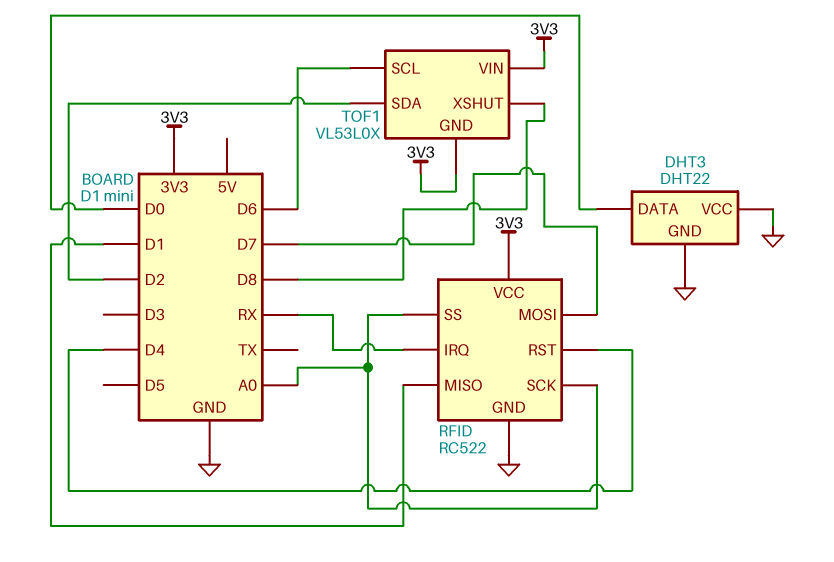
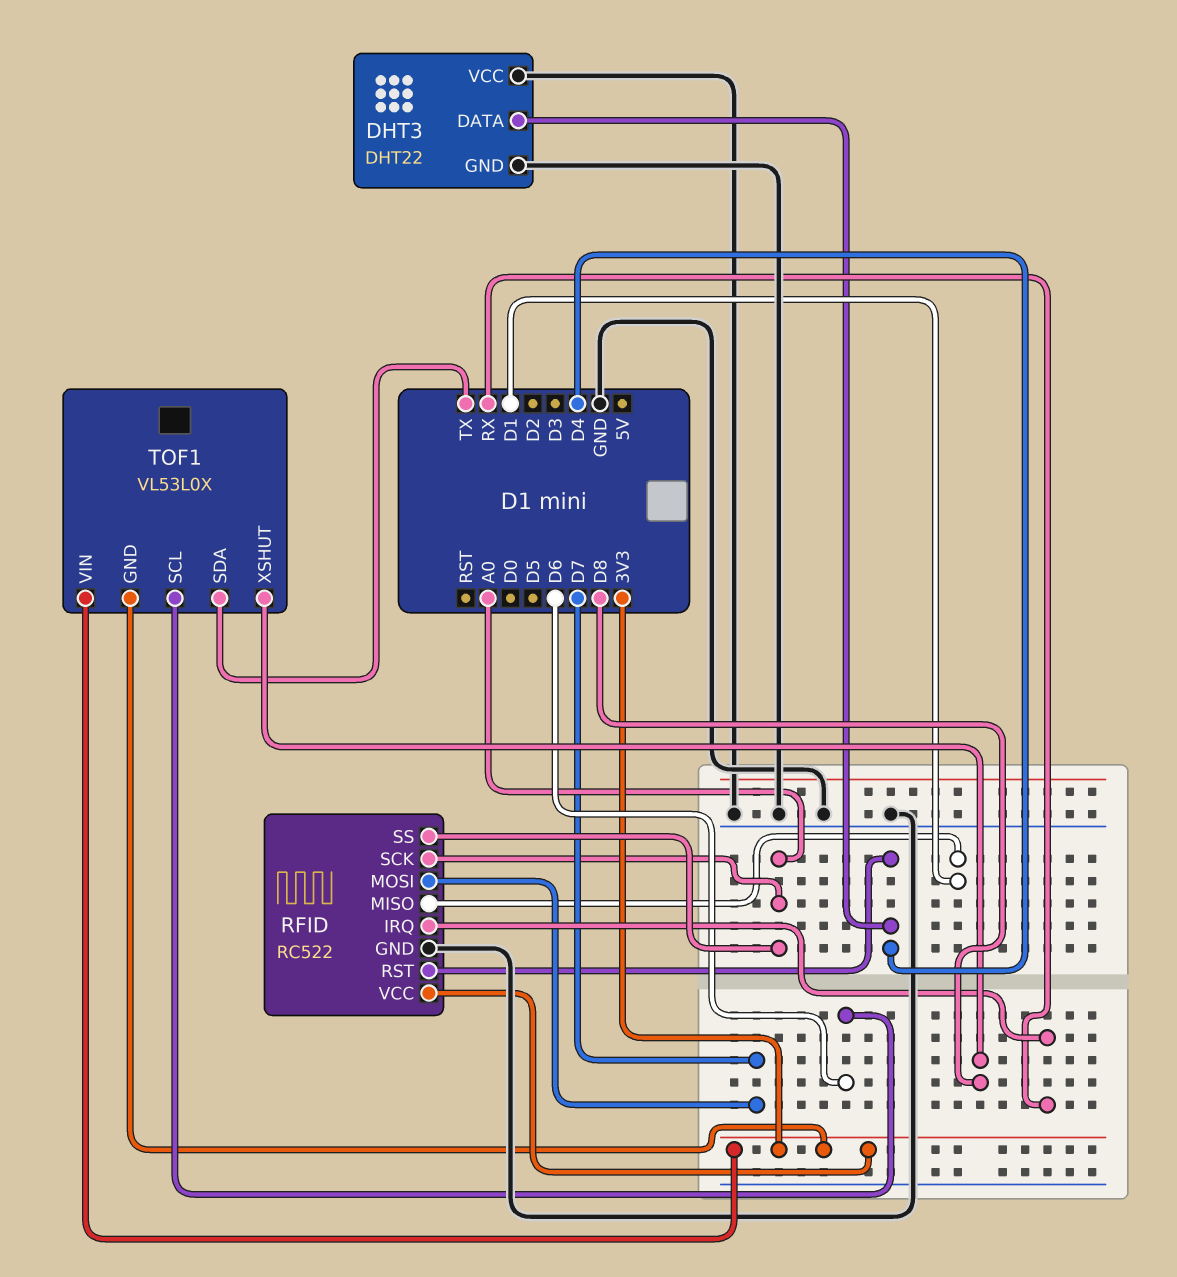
DHT3 pin DATA: D0 -> D4
TOF1 pin SDA: D2 -> TX

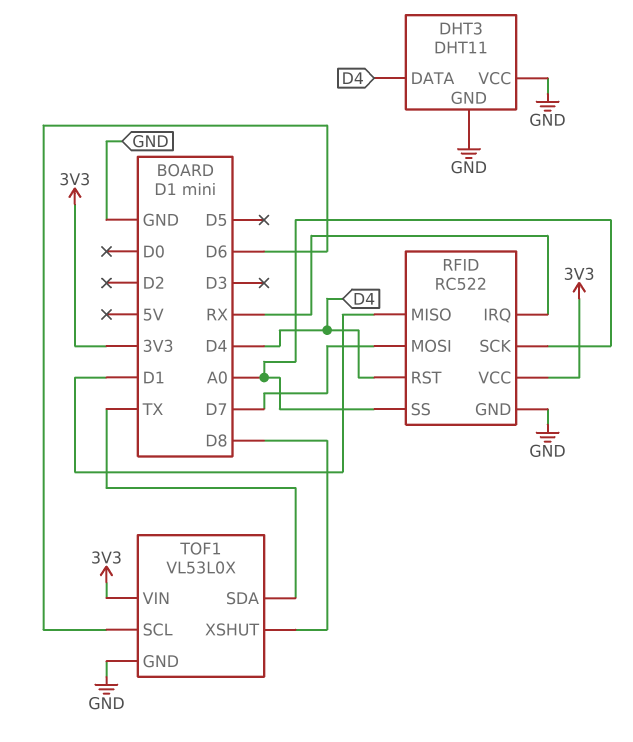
DHT3: DHT22 -> DHT11
TOF1 pin GND: 3V3 -> GND

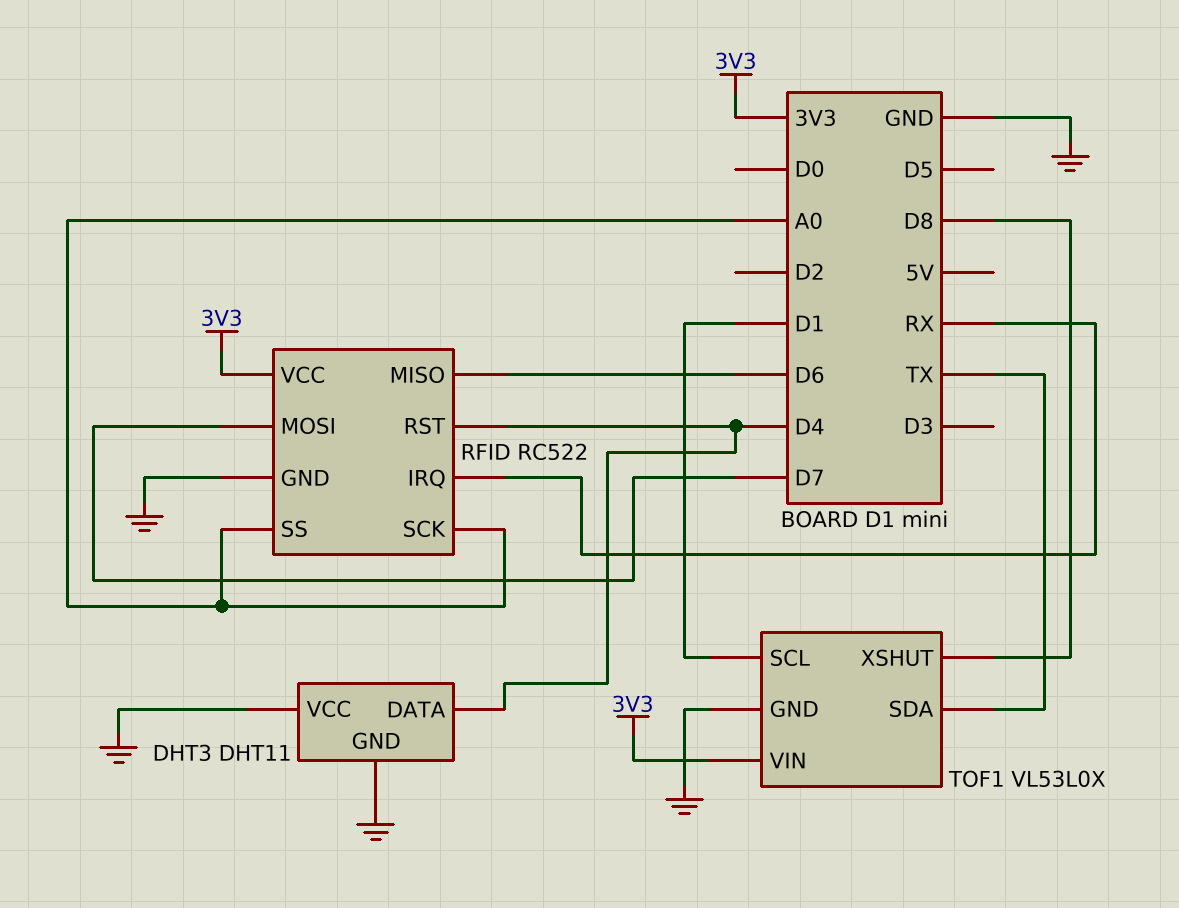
RFID pin MISO: D1 -> D6
TOF1 pin SCL: D6 -> D1

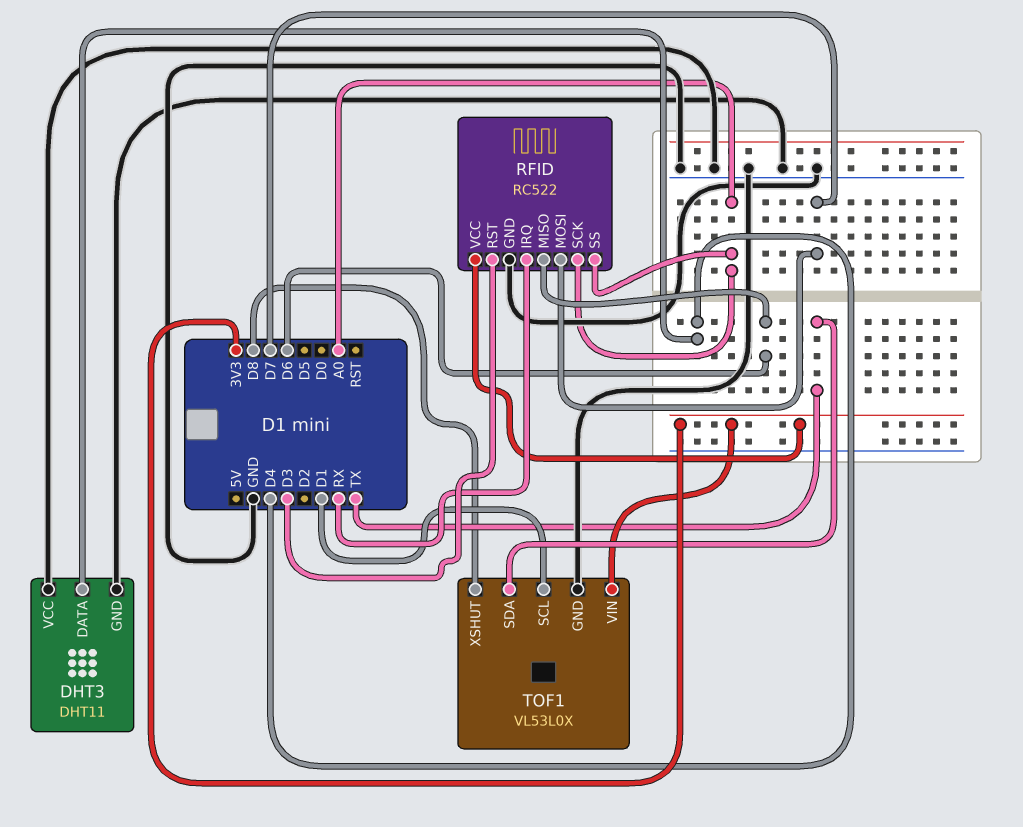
RFID pin RST: D4 -> D3

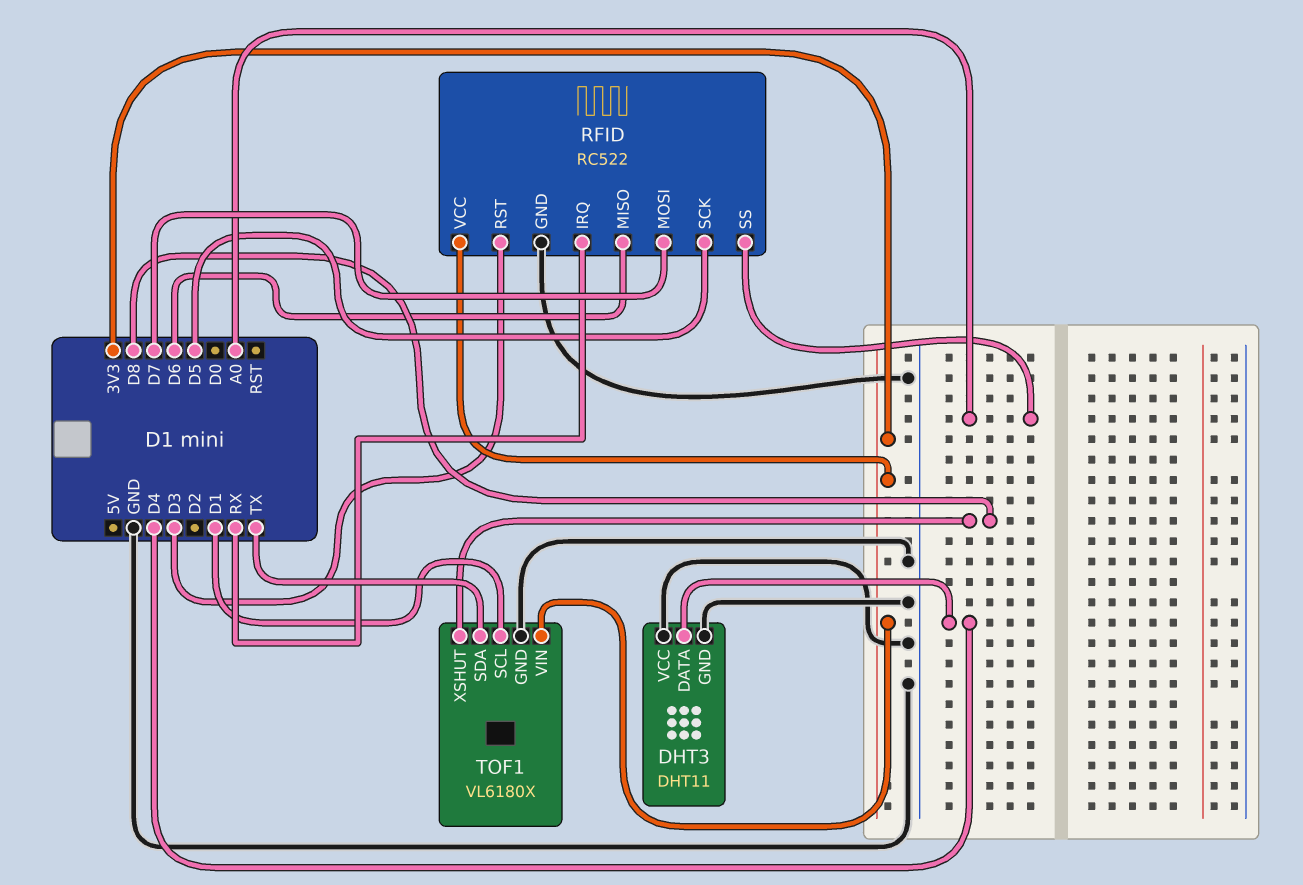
RFID pin SCK: A0 -> D5
TOF1: VL53L0X -> VL6180X

